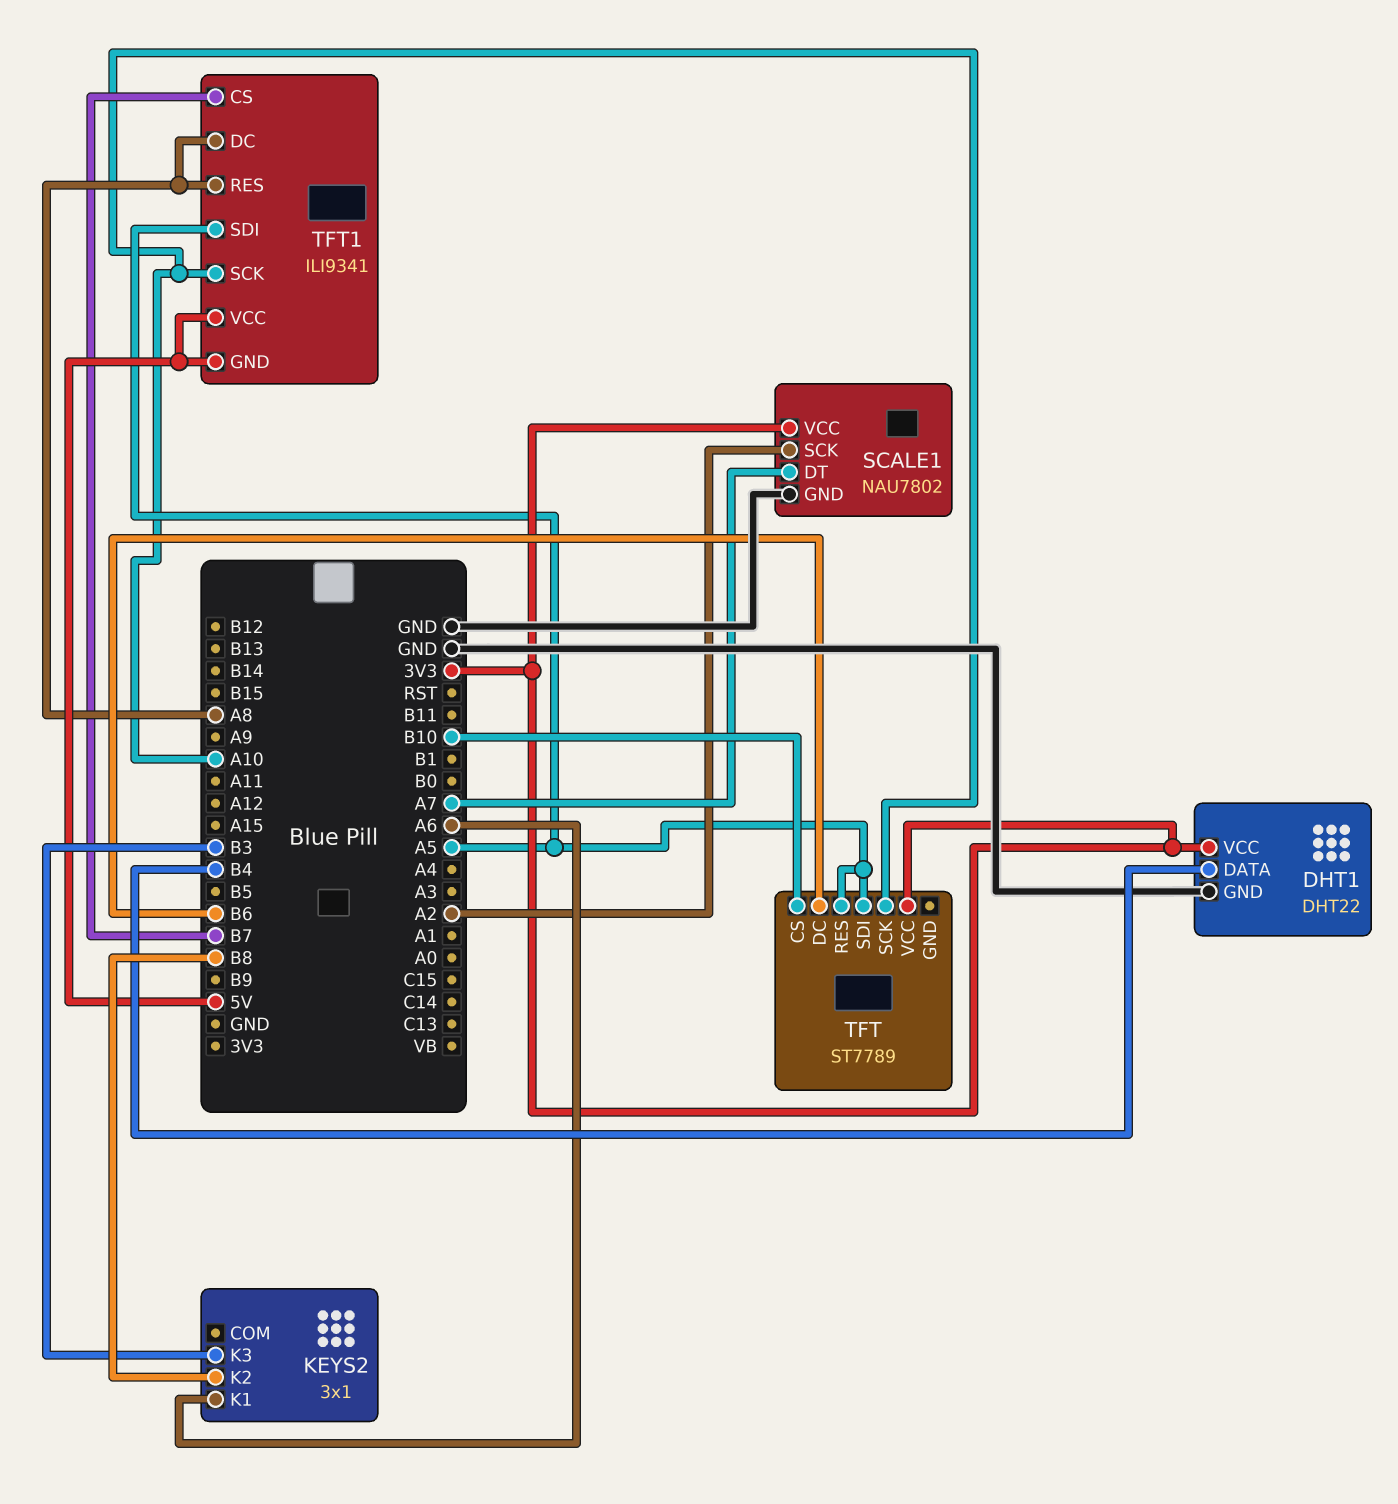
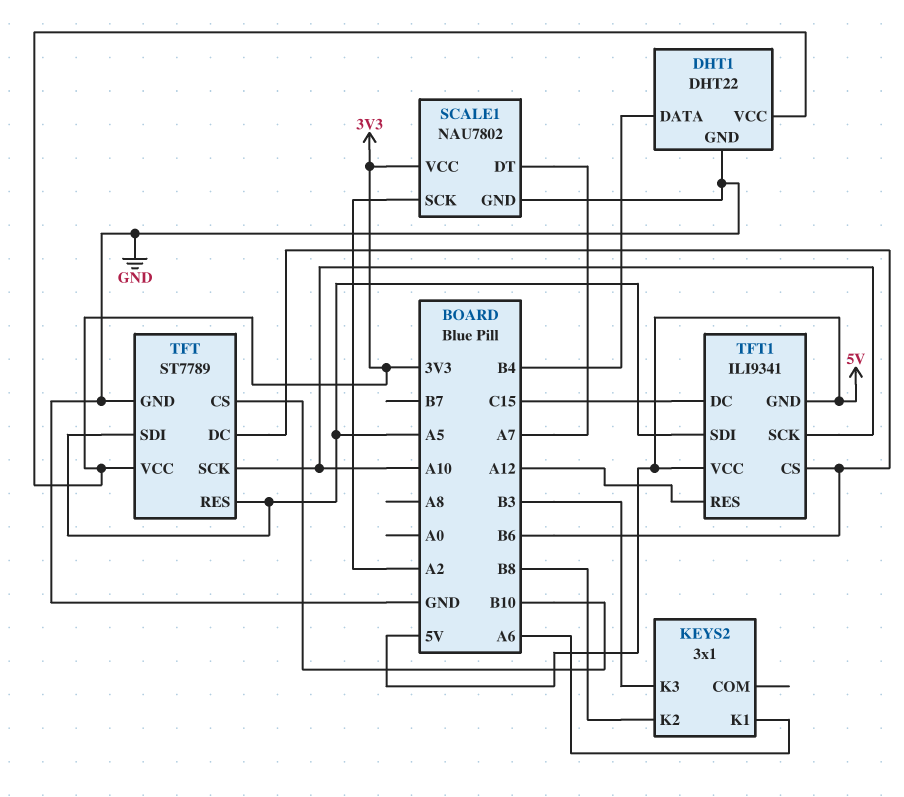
TFT pin GND: none -> GND
TFT1 pin CS: B7 -> B6
TFT1 pin DC: A8 -> C15
TFT1 pin RES: A8 -> A12

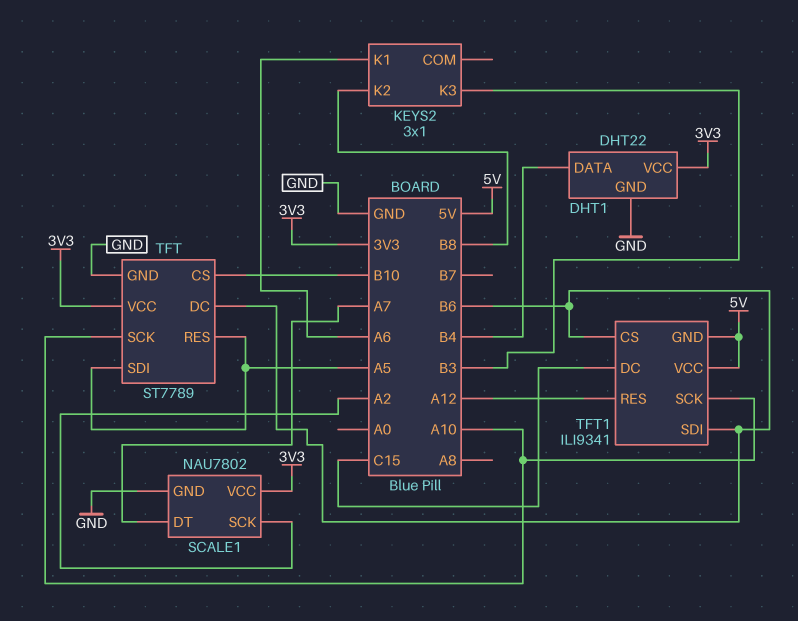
TFT1 pin SDI: A5 -> B6

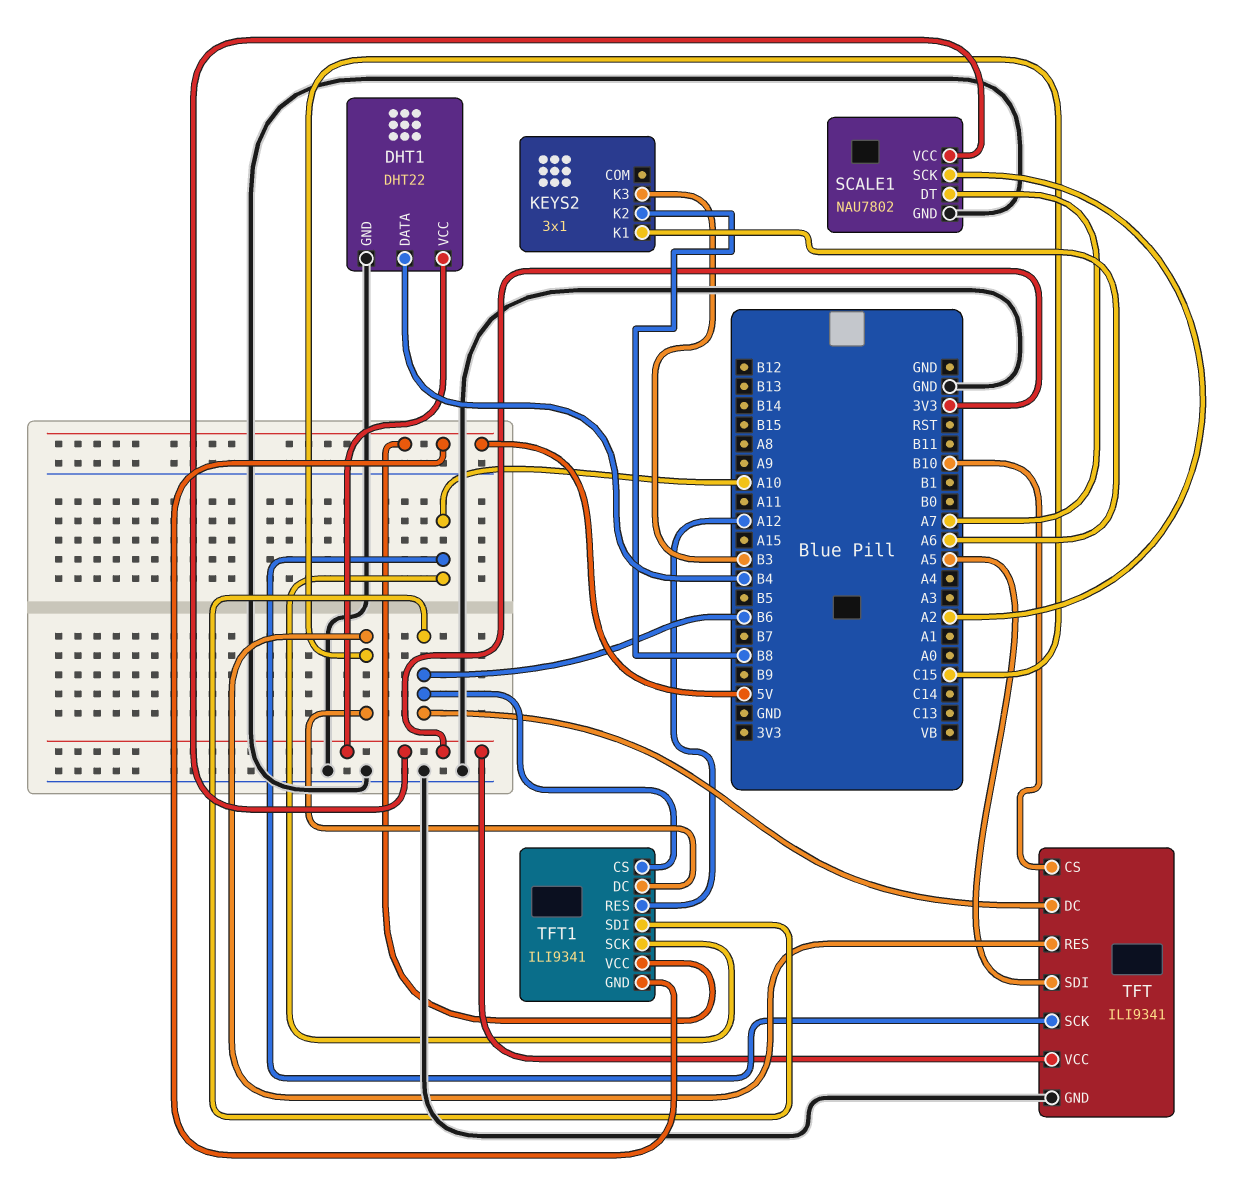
TFT: ST7789 -> ILI9341
TFT pin RES: A5 -> C15

